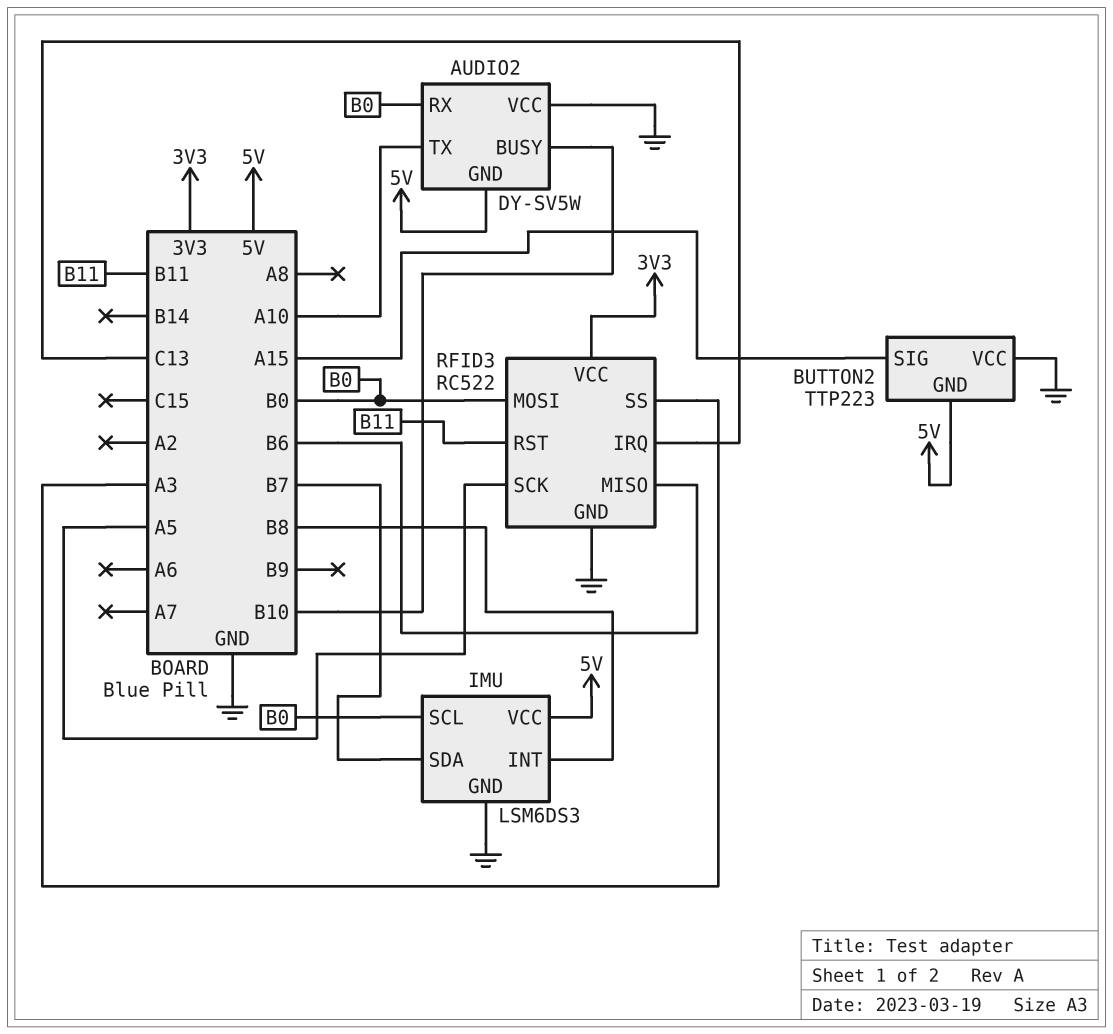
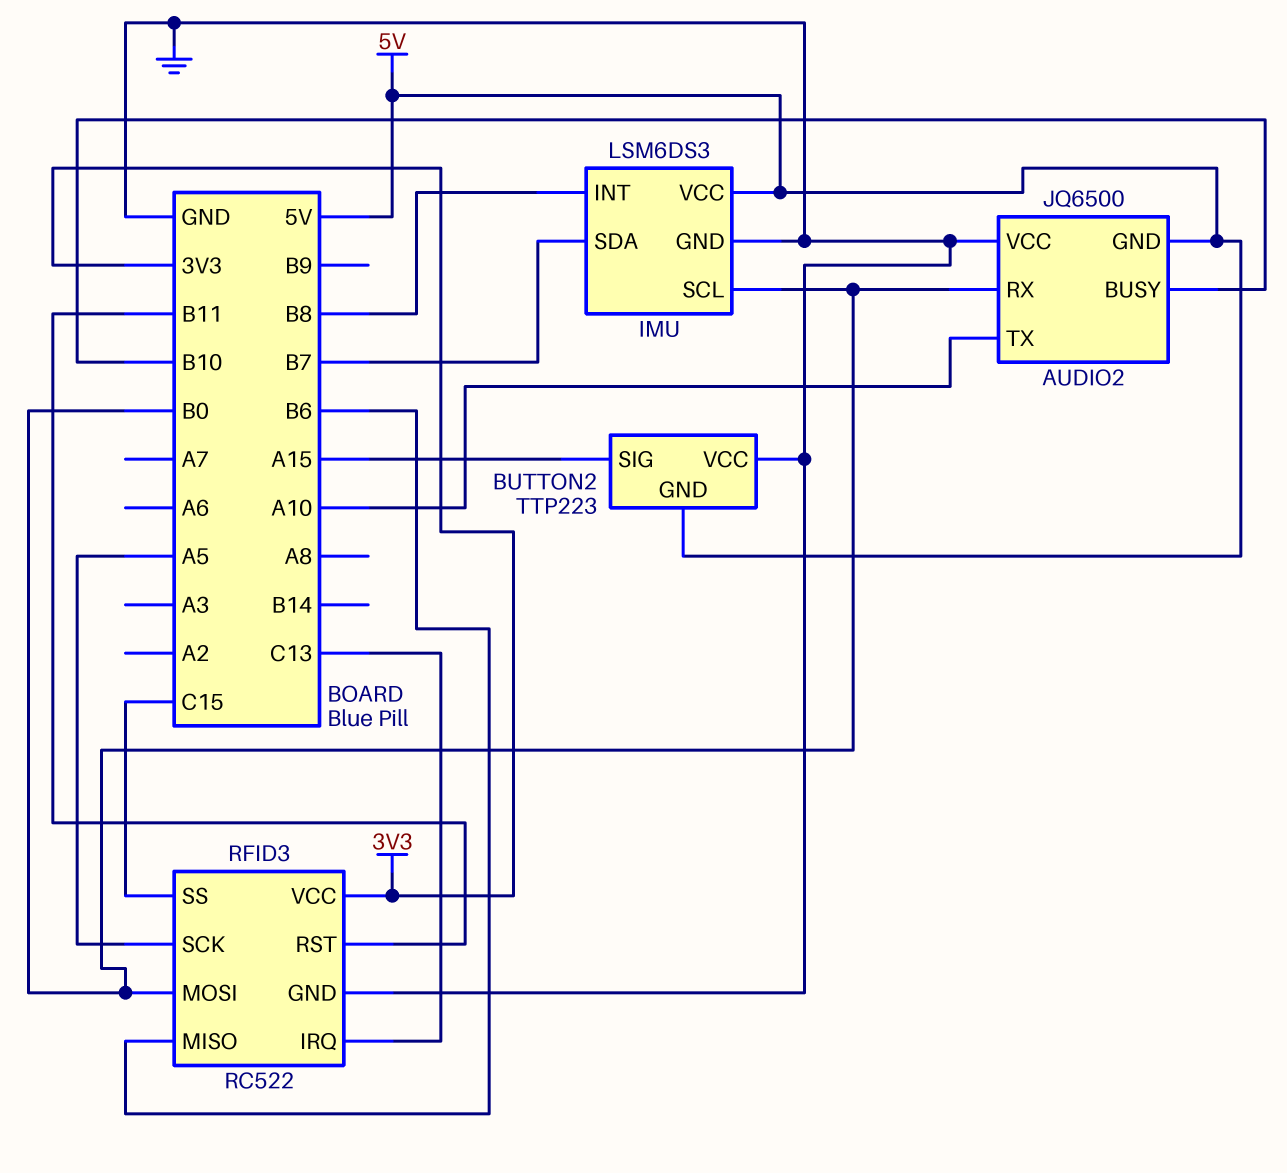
AUDIO2: DY-SV5W -> JQ6500
RFID3 pin SS: A3 -> C15

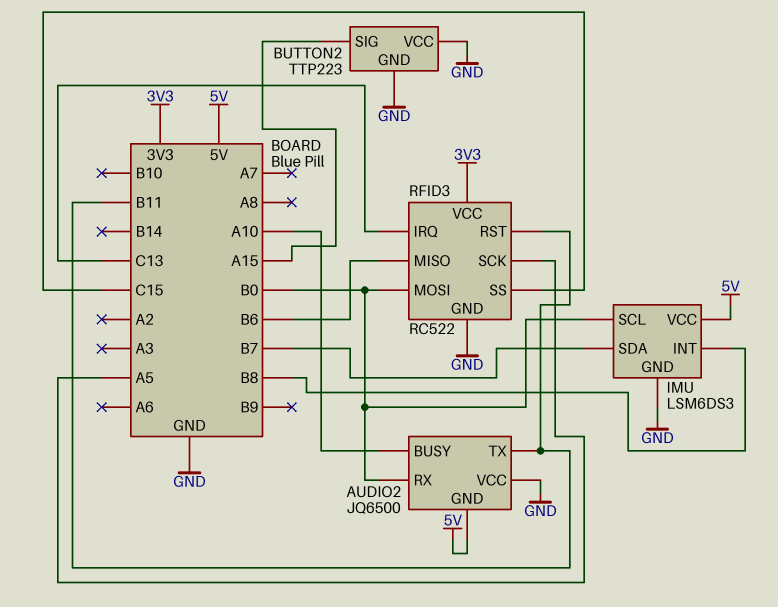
AUDIO2 pin BUSY: B10 -> A10
AUDIO2 pin TX: A10 -> B11
BUTTON2 pin GND: 5V -> GND

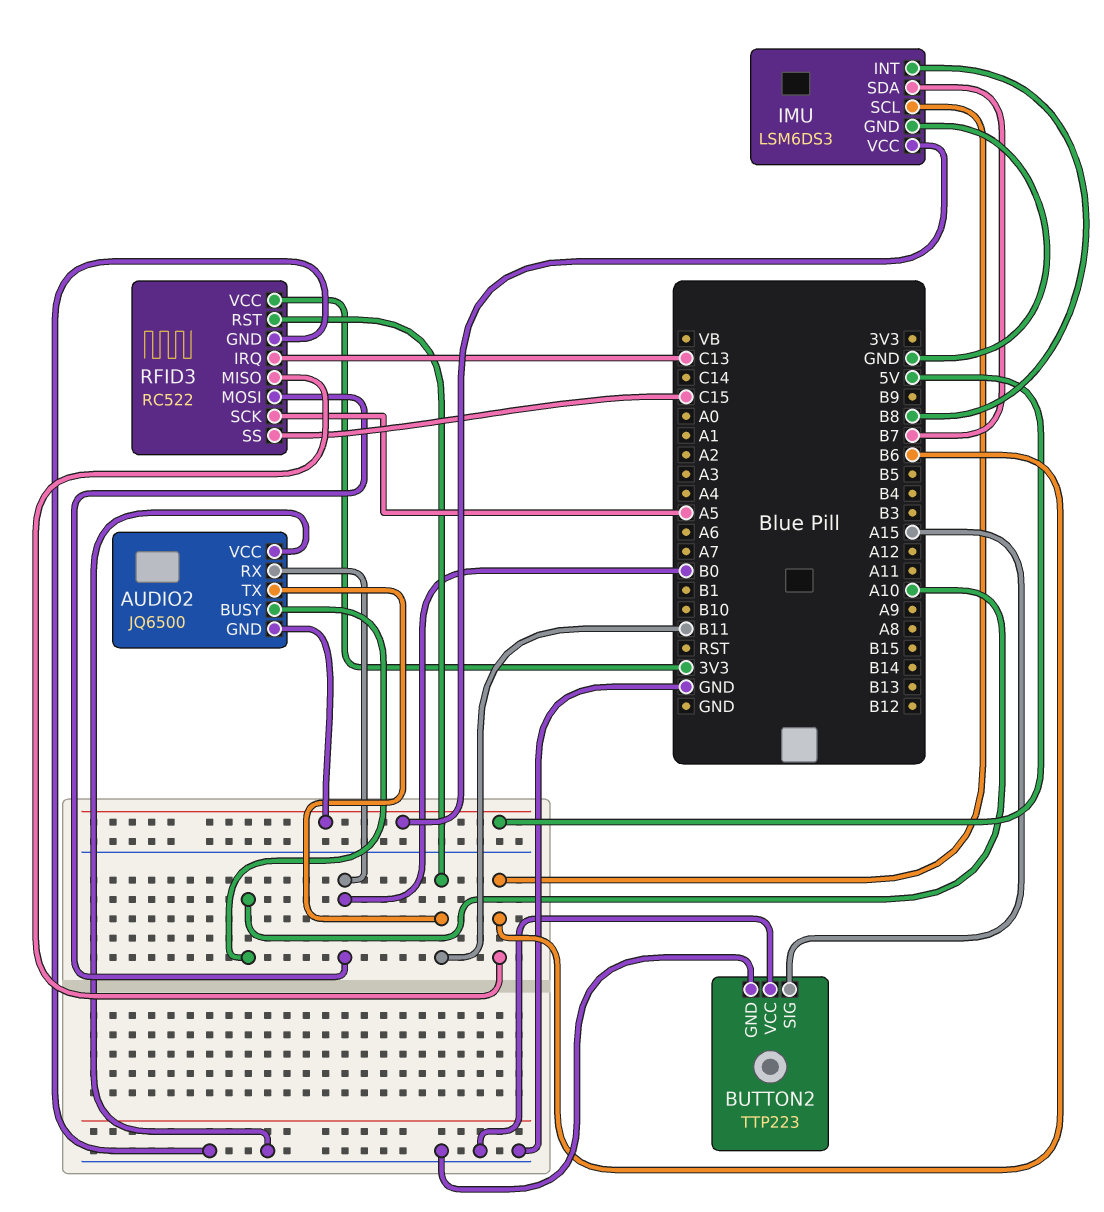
IMU pin SCL: B0 -> B6

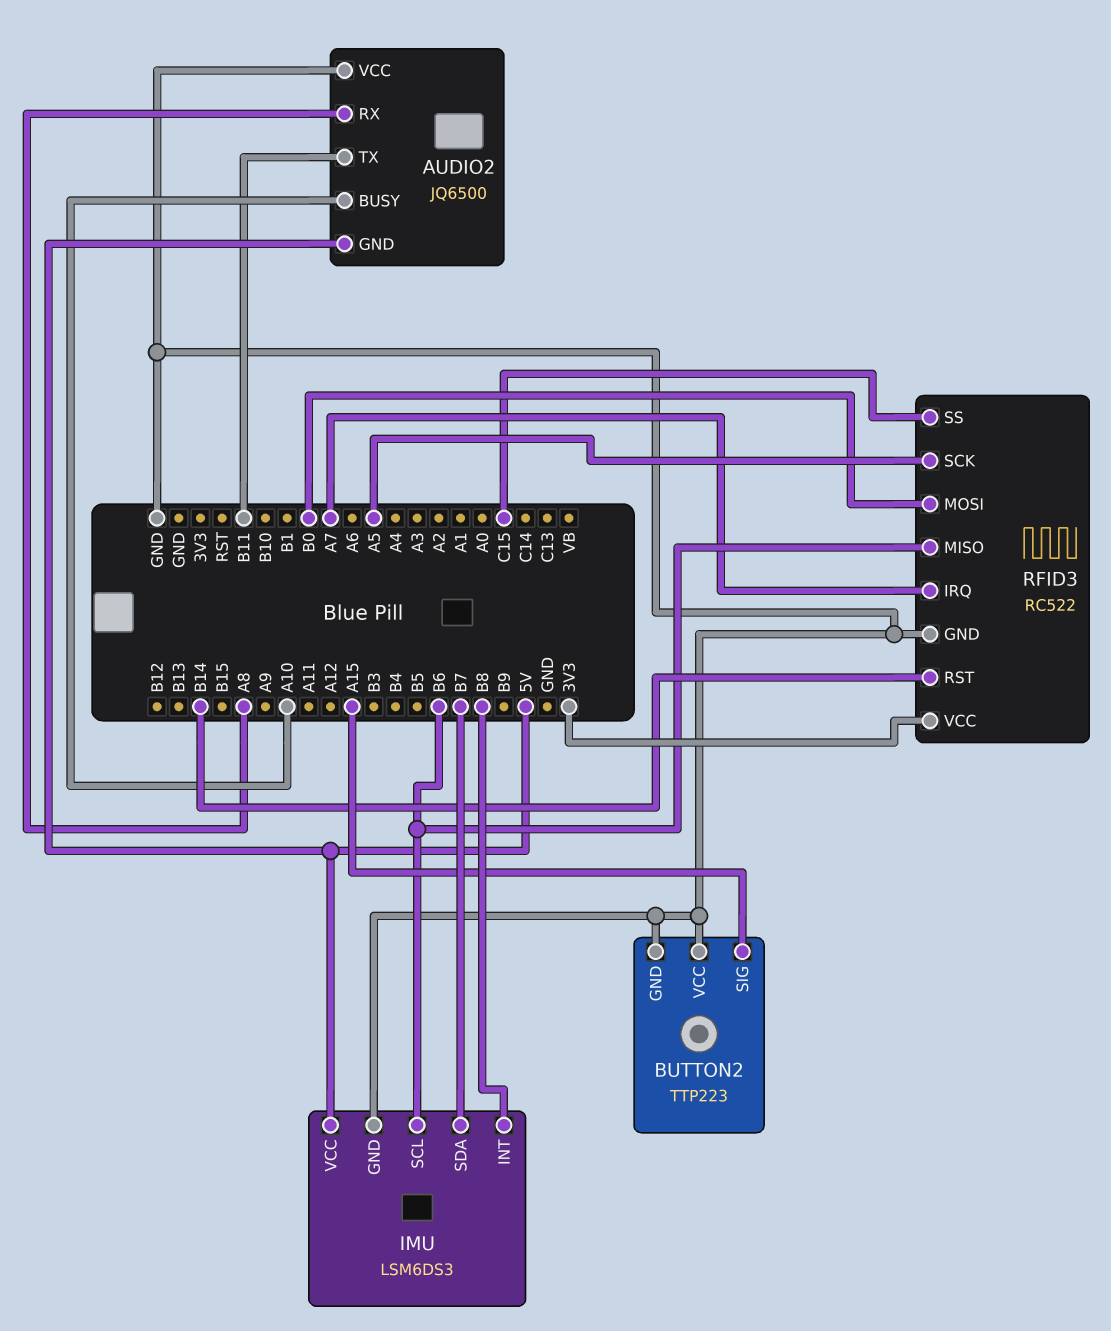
AUDIO2 pin RX: B0 -> A8
RFID3 pin IRQ: C13 -> A7
RFID3 pin RST: B11 -> B14

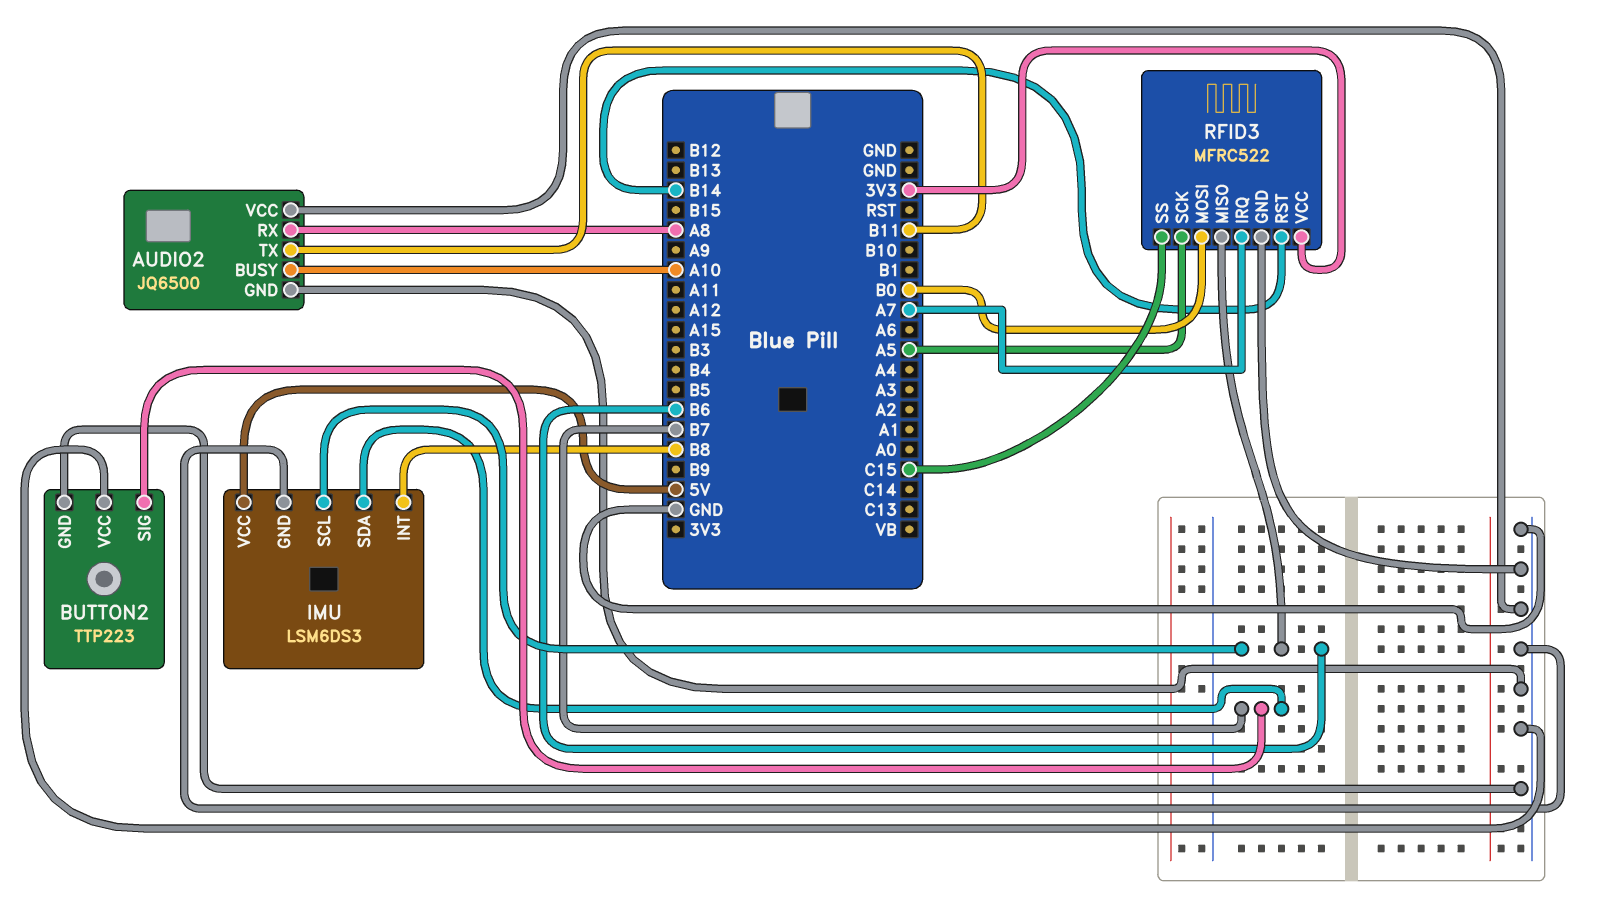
AUDIO2 pin GND: 5V -> GND
BUTTON2 pin SIG: A15 -> B7
RFID3: RC522 -> MFRC522

